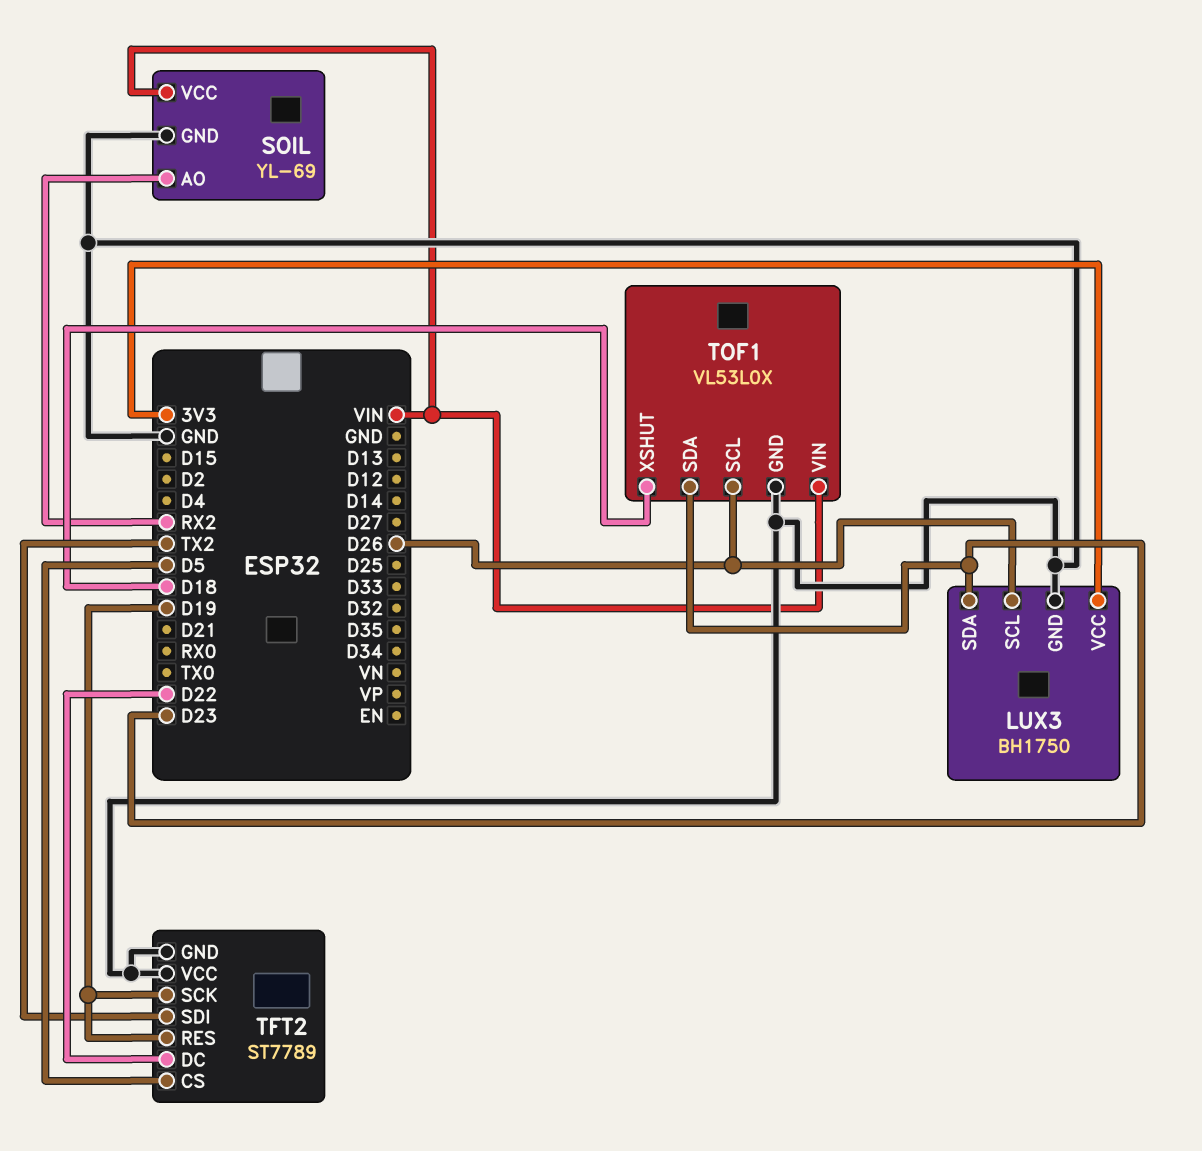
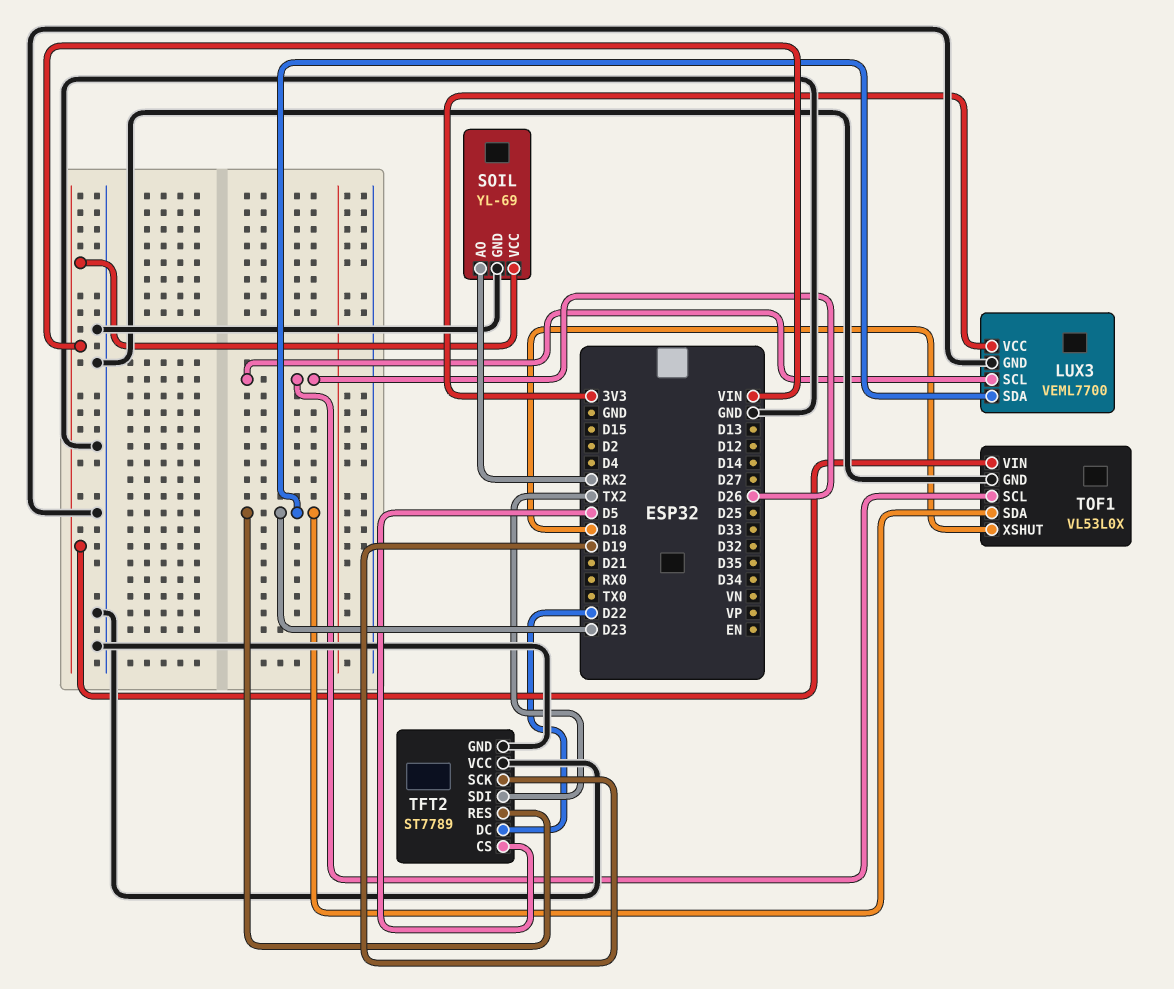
LUX3: BH1750 -> VEML7700
TFT2 pin RES: D19 -> D23

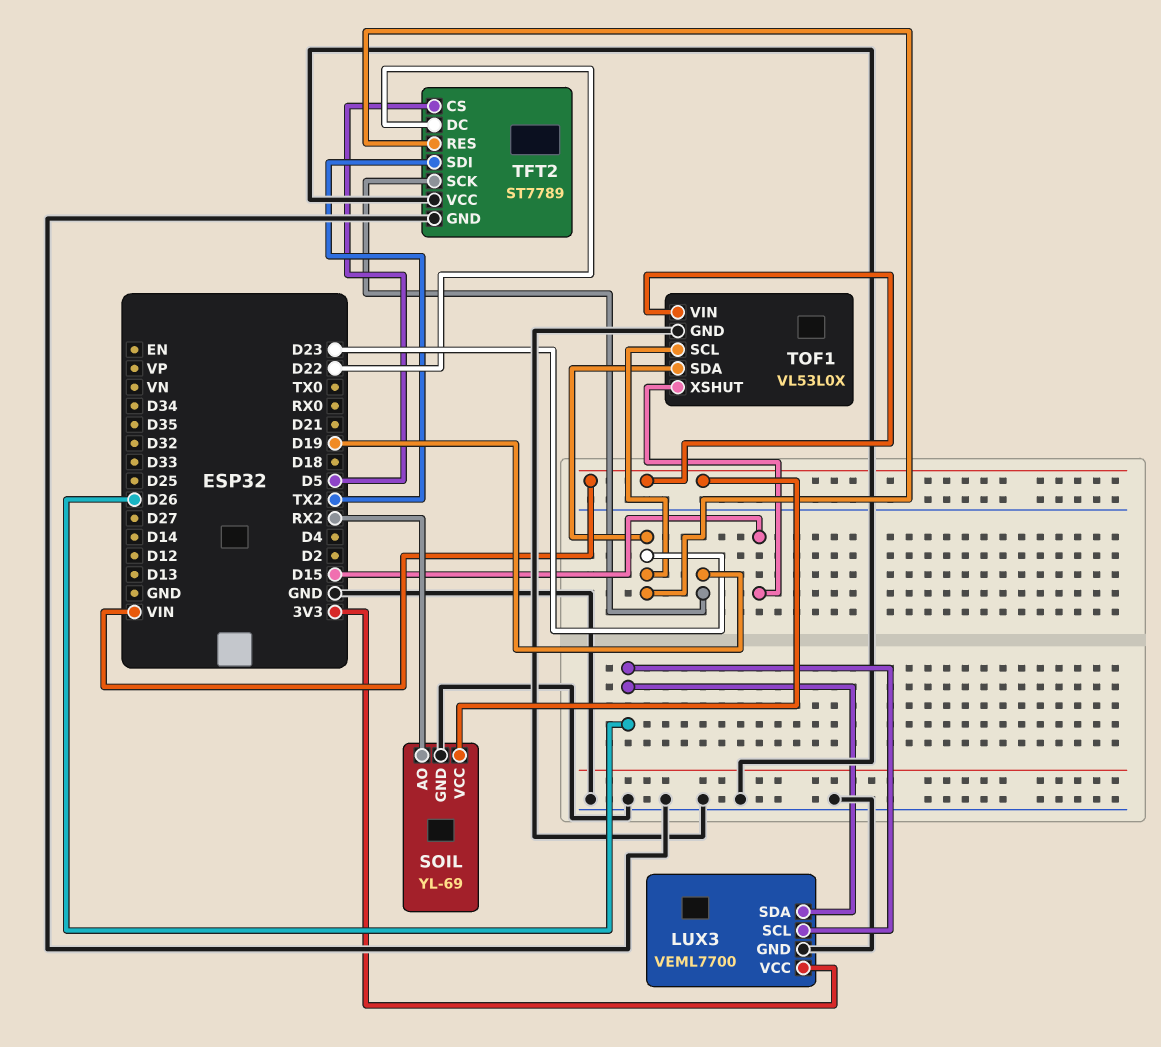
LUX3 pin SDA: D23 -> D26
TOF1 pin SCL: D26 -> D23
TOF1 pin XSHUT: D18 -> D15

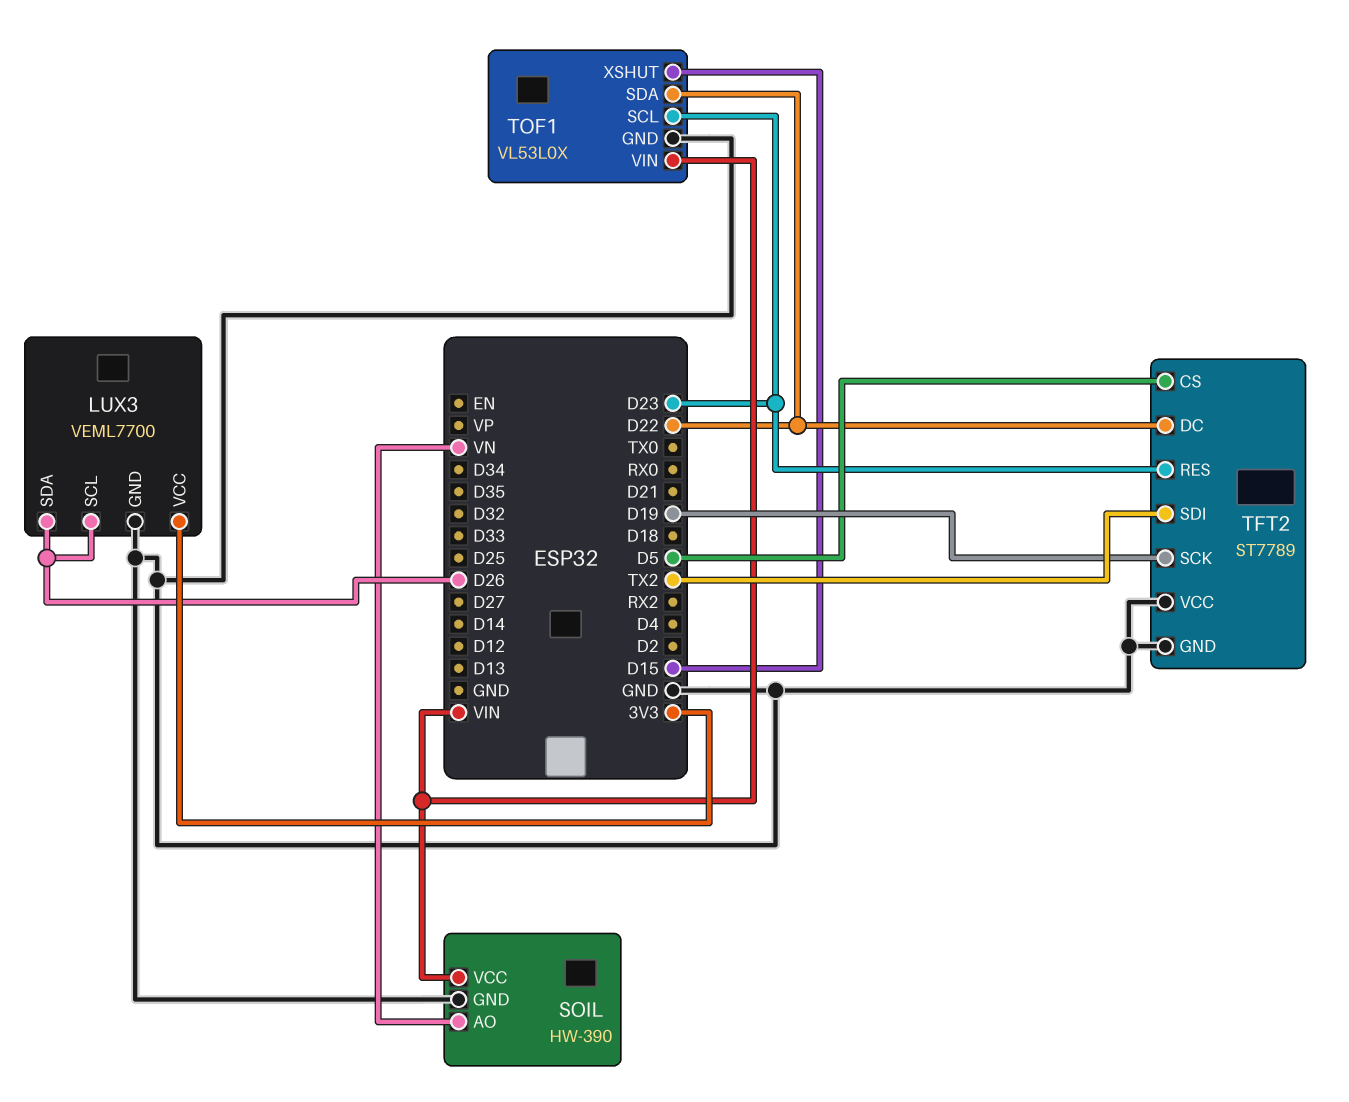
SOIL: YL-69 -> HW-390
SOIL pin AO: RX2 -> VN
TOF1 pin SDA: D23 -> D22

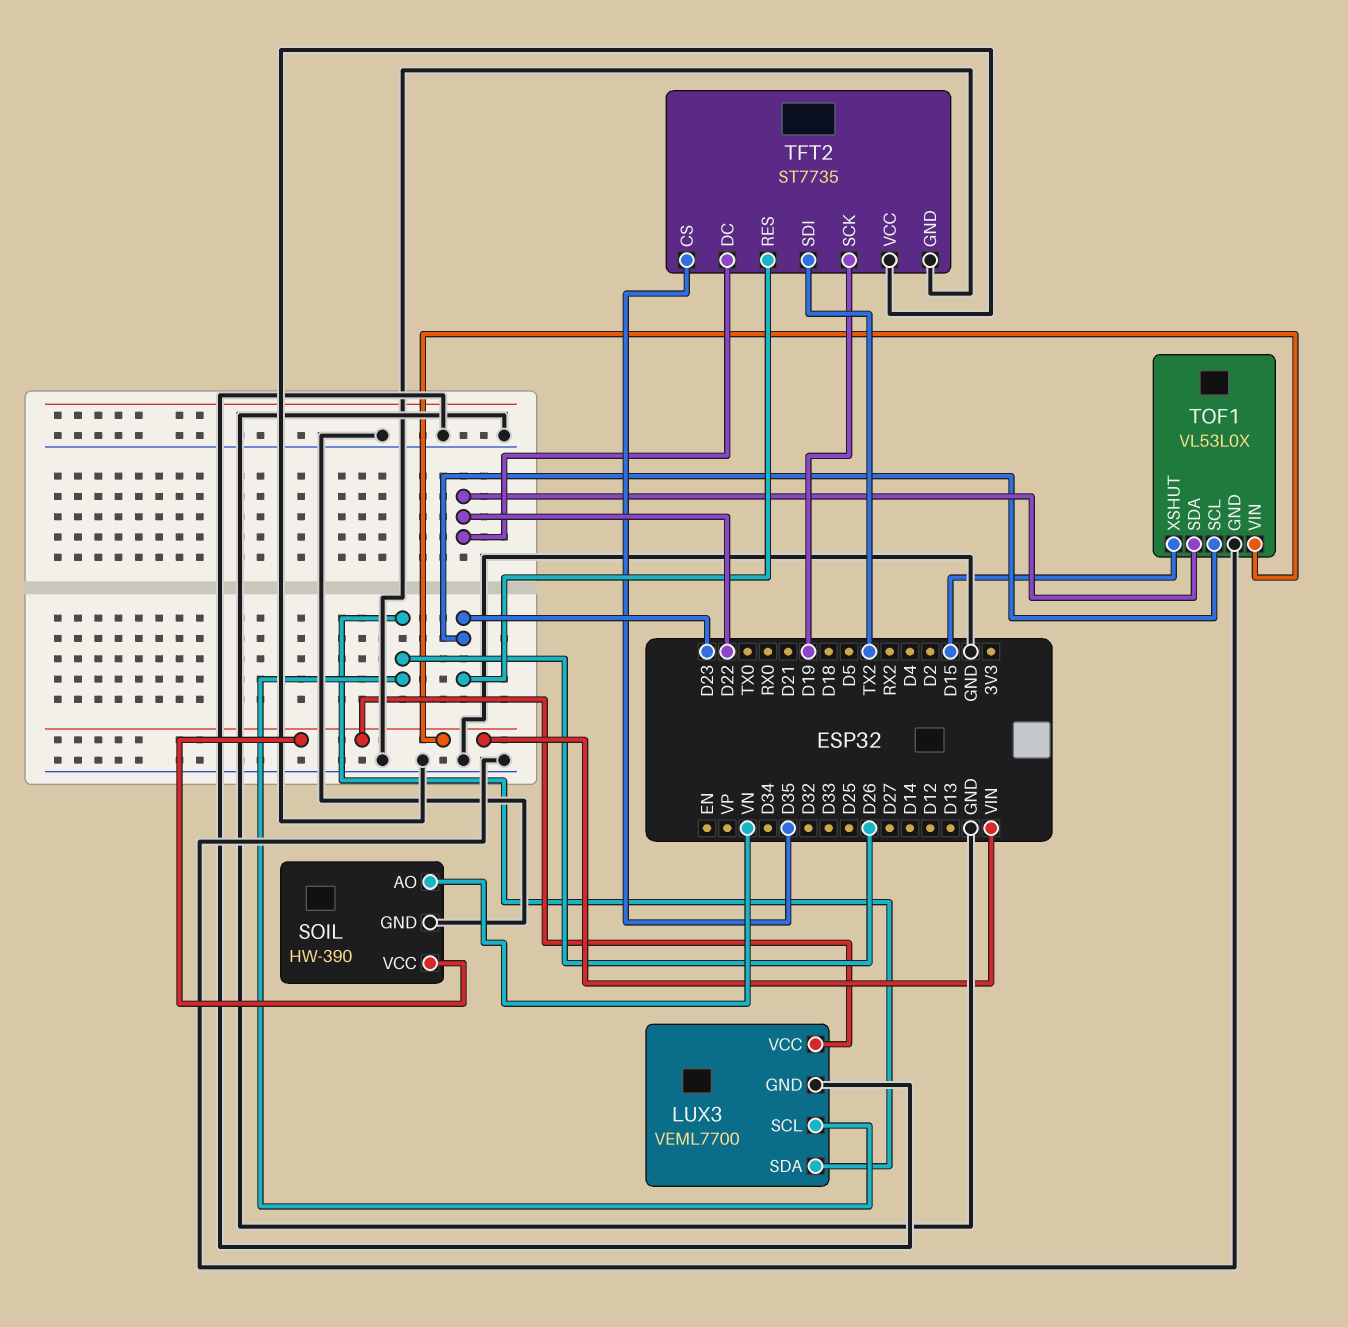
LUX3 pin VCC: 3V3 -> VIN
TFT2: ST7789 -> ST7735
TFT2 pin CS: D5 -> D35

